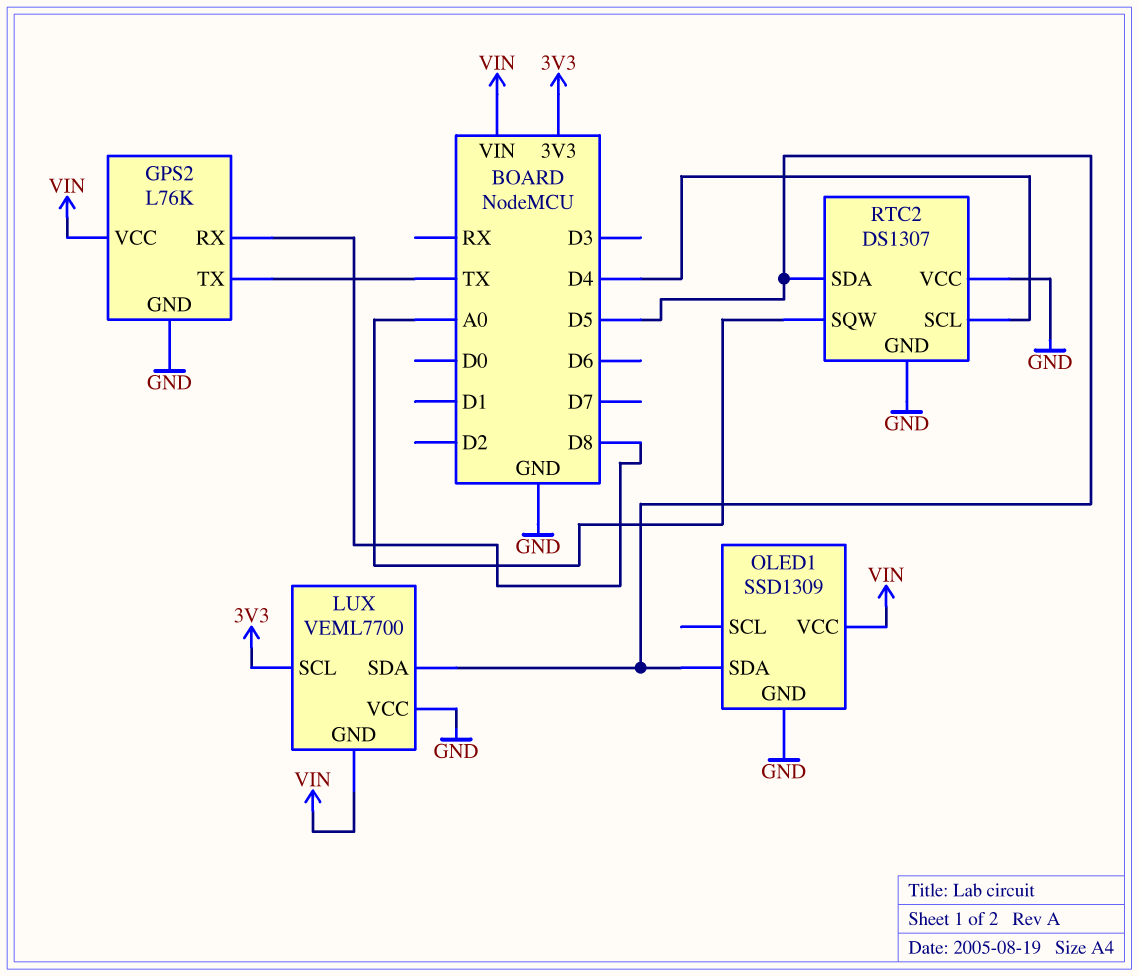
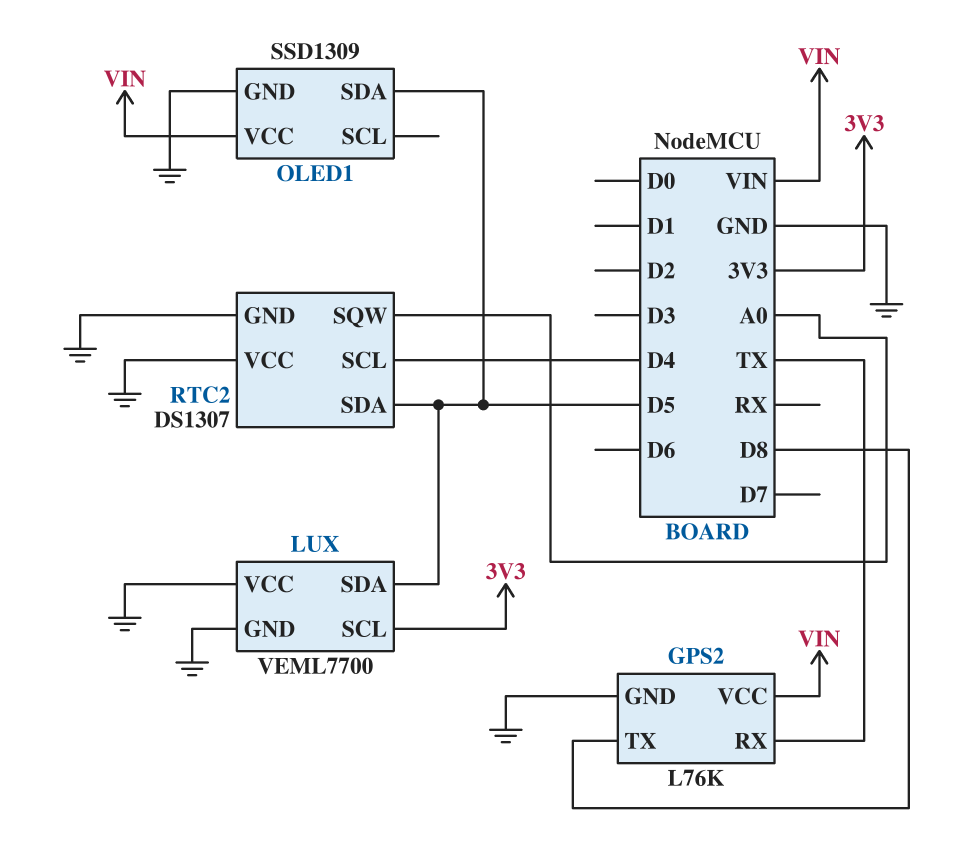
GPS2 pin RX: D8 -> TX
GPS2 pin TX: TX -> D8
LUX pin GND: VIN -> GND

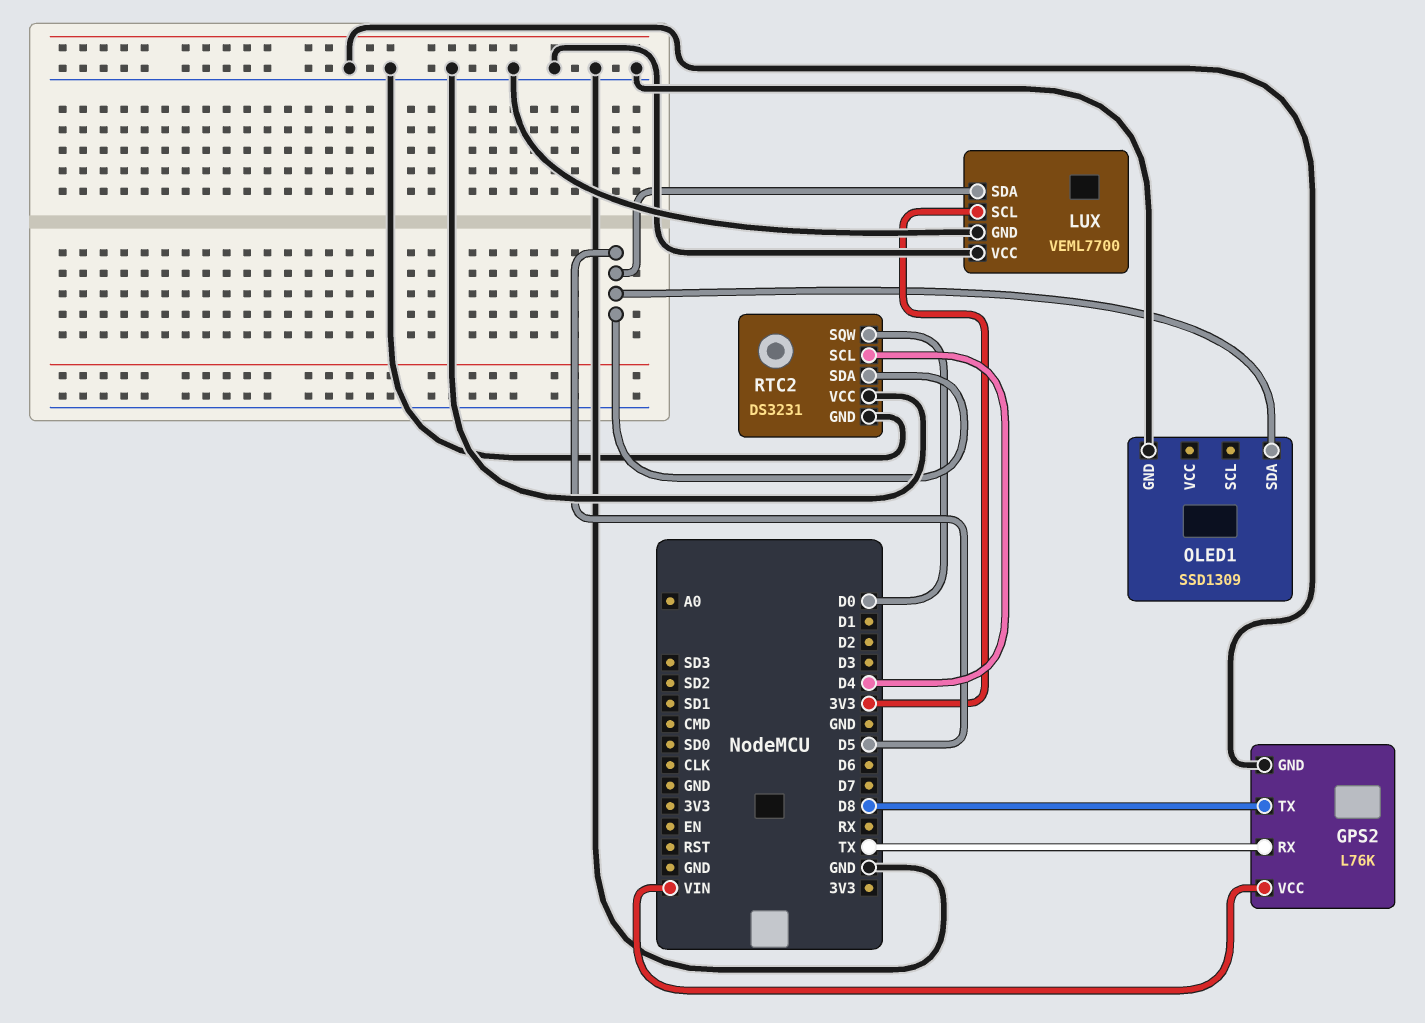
OLED1 pin VCC: VIN -> none
RTC2: DS1307 -> DS3231
RTC2 pin SQW: A0 -> D0

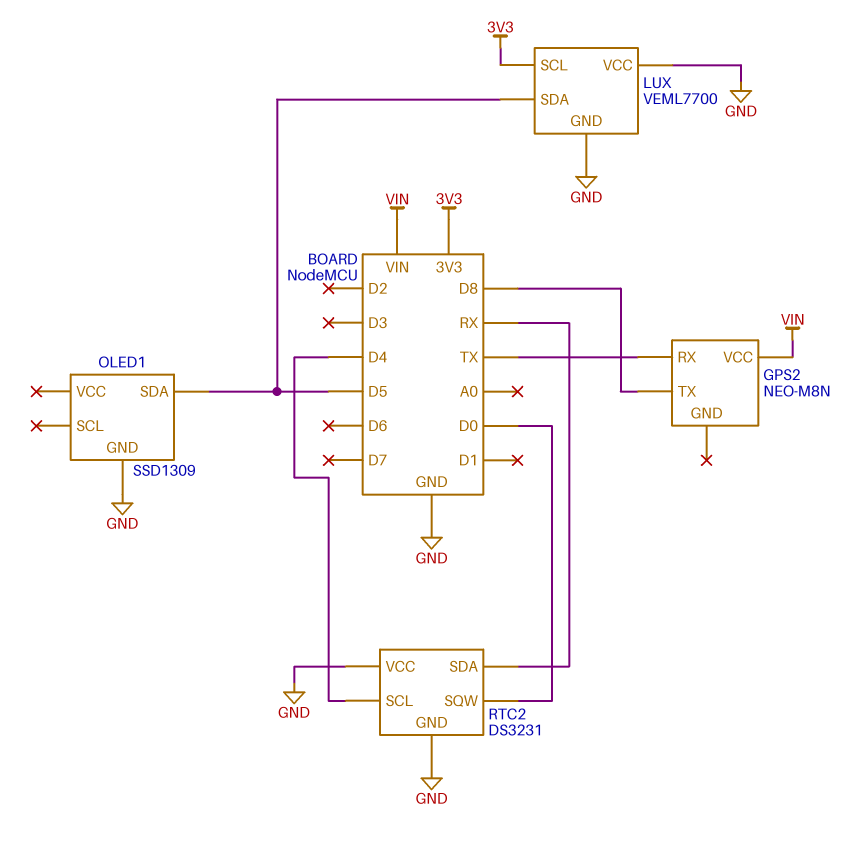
GPS2: L76K -> NEO-M8N
GPS2 pin GND: GND -> none
RTC2 pin SDA: D5 -> RX

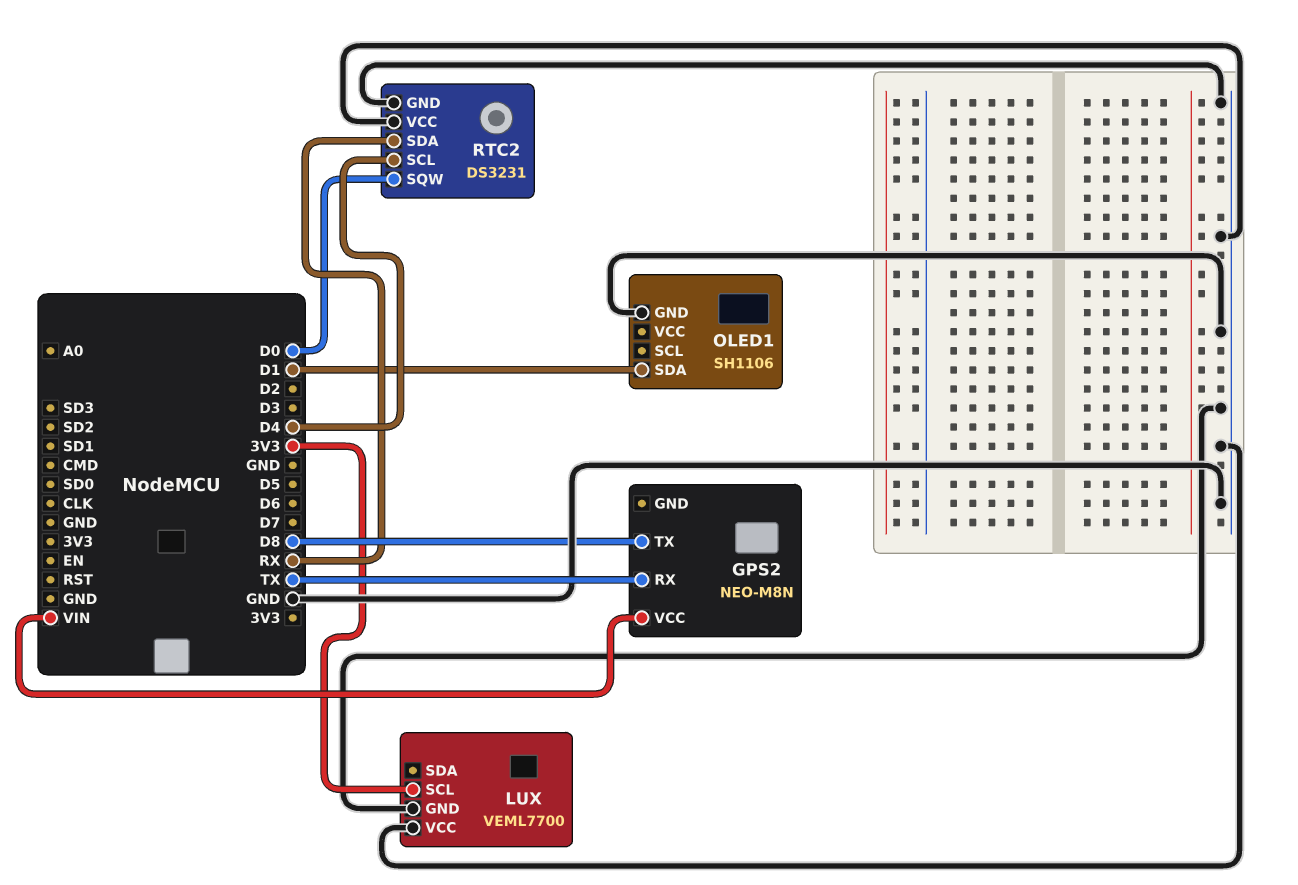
LUX pin SDA: D5 -> none
OLED1: SSD1309 -> SH1106
OLED1 pin SDA: D5 -> D1

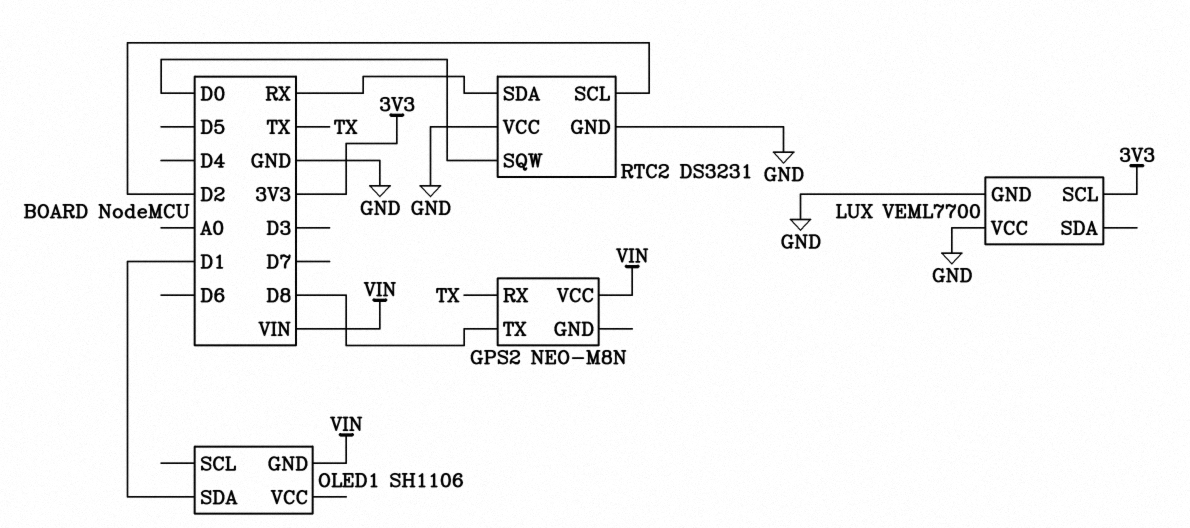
OLED1 pin GND: GND -> VIN
RTC2 pin SCL: D4 -> D2

